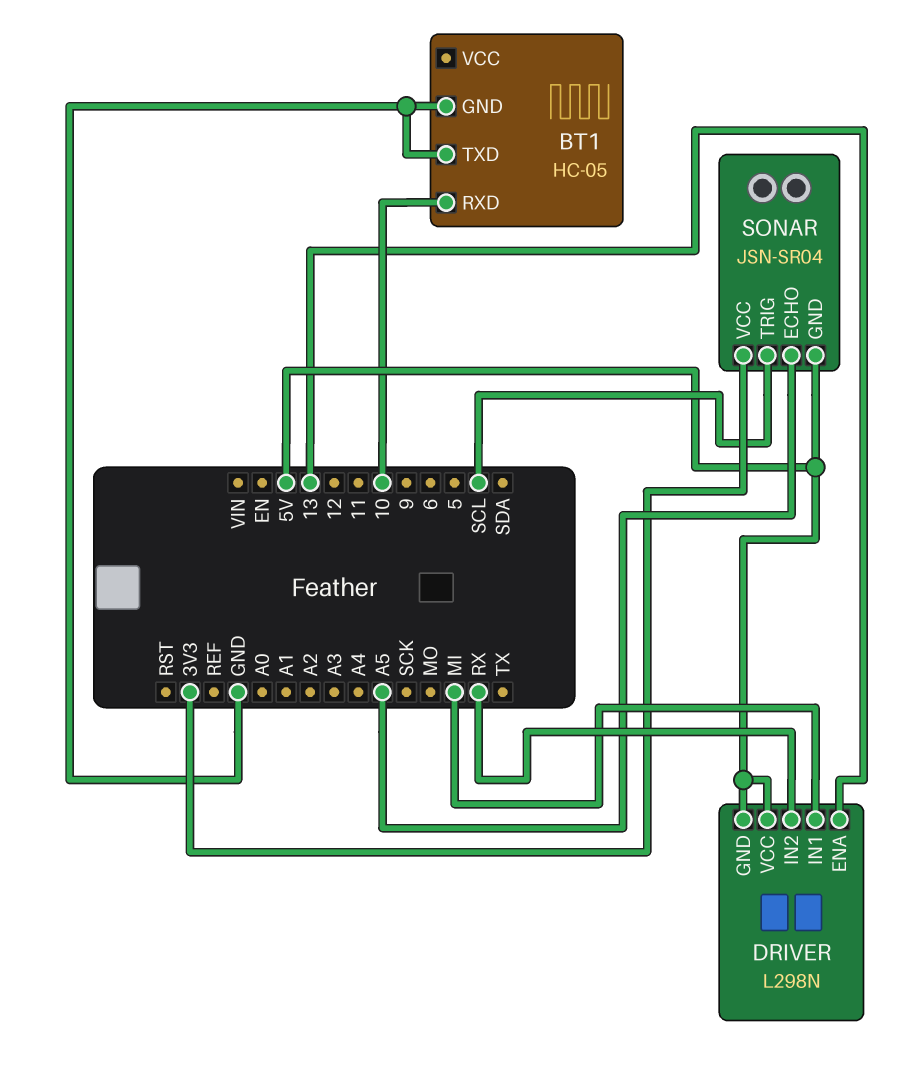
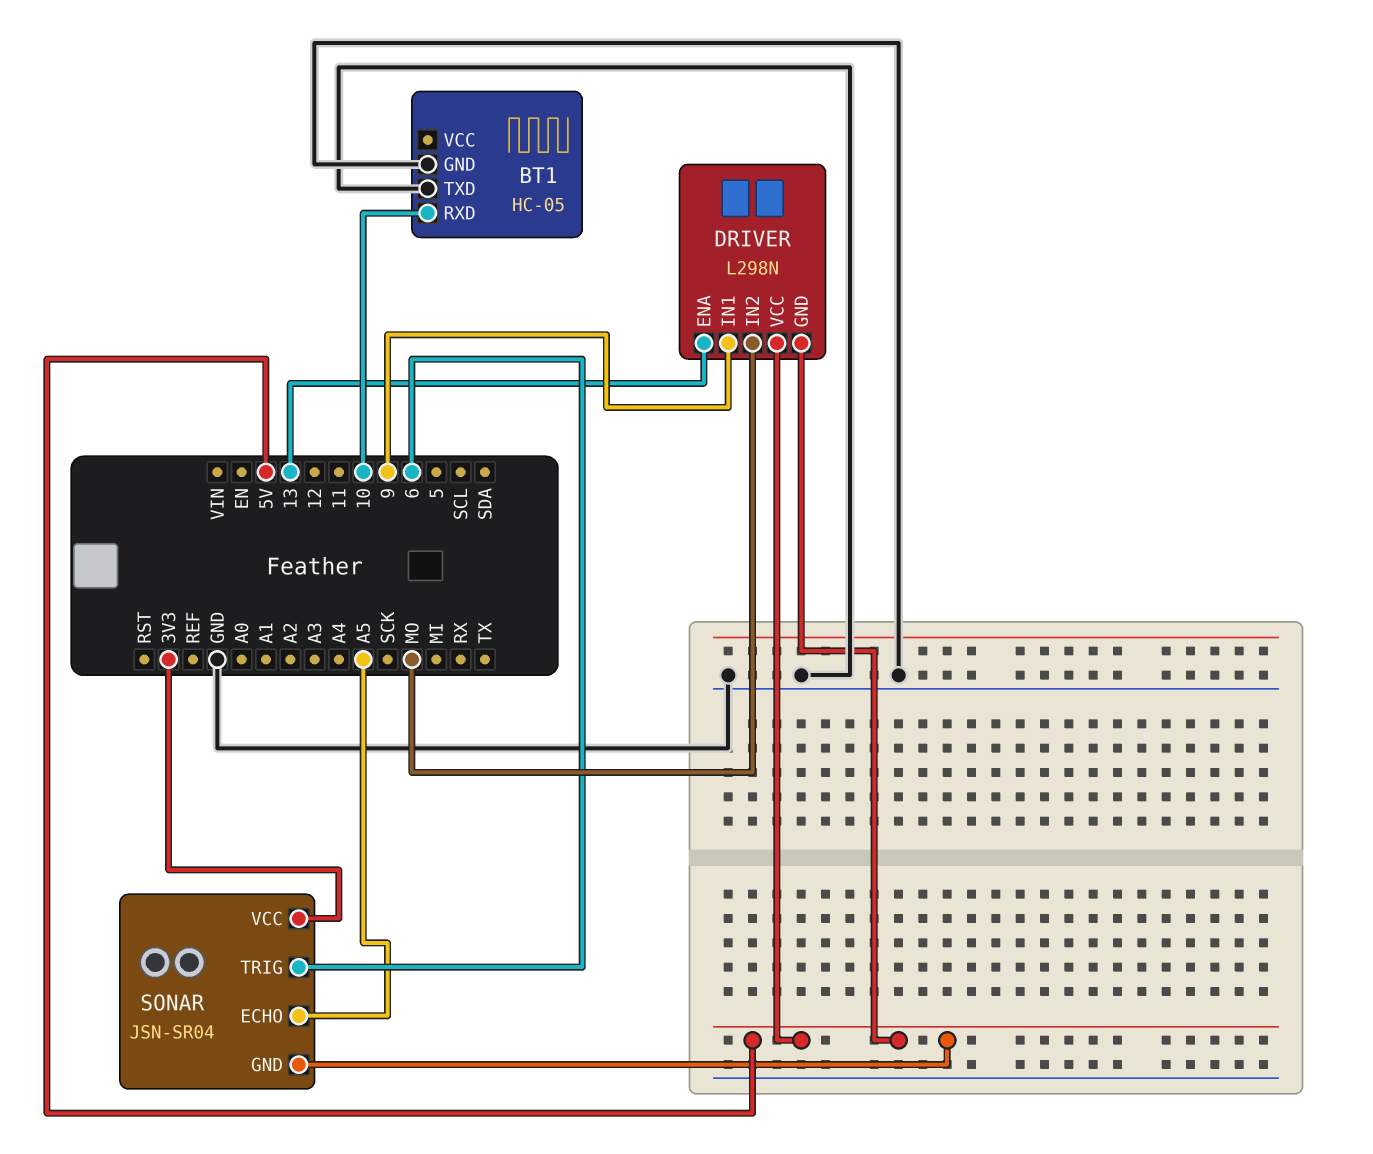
DRIVER pin IN1: MI -> 9
DRIVER pin IN2: RX -> MO
SONAR pin TRIG: SCL -> 6

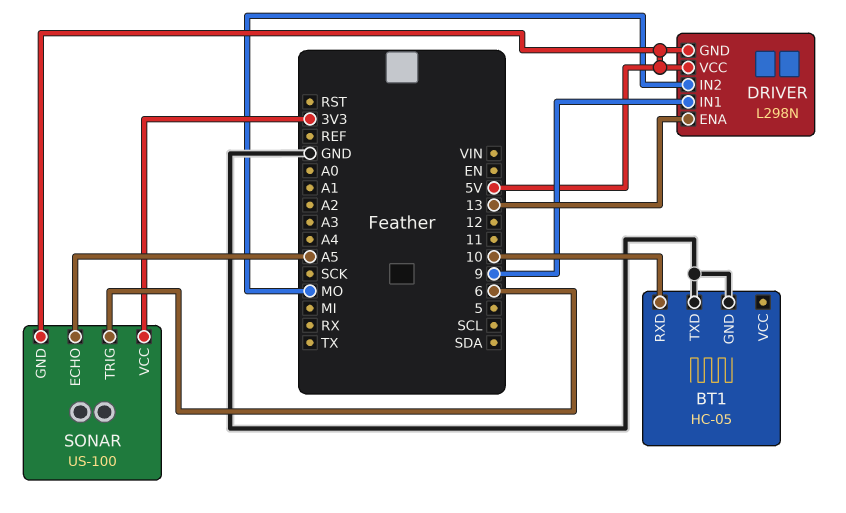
SONAR: JSN-SR04 -> US-100

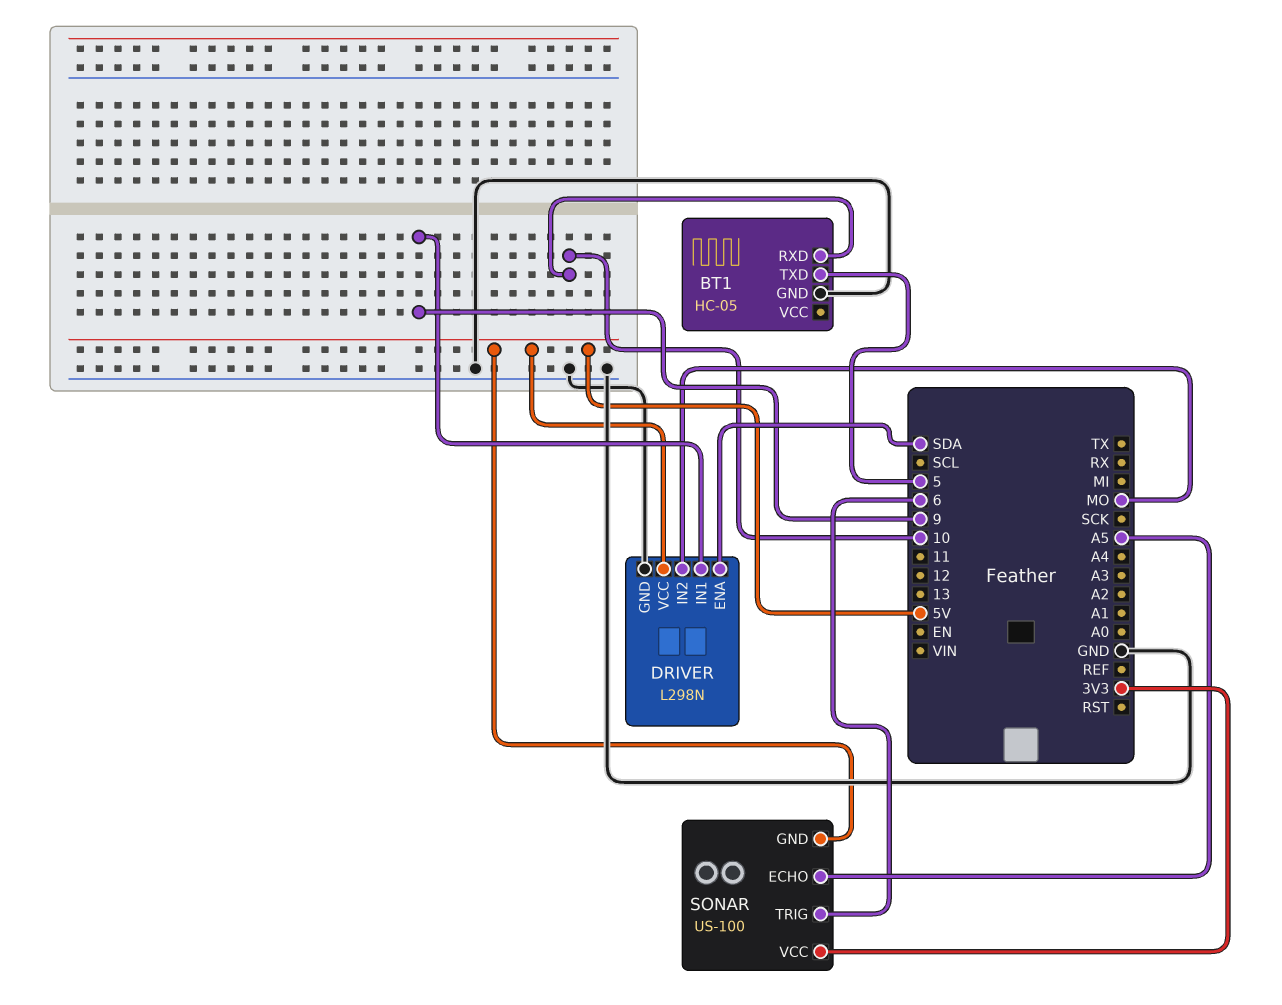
BT1 pin TXD: GND -> 5
DRIVER pin ENA: 13 -> SDA
DRIVER pin GND: 5V -> GND

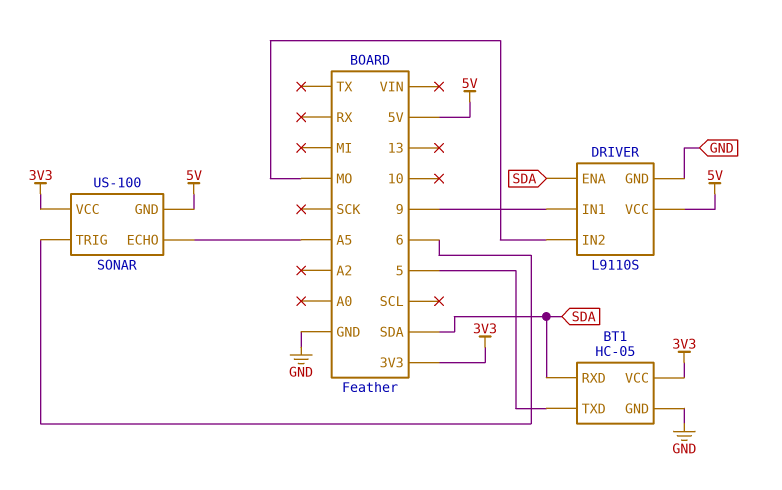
BT1 pin RXD: 10 -> SDA
BT1 pin VCC: none -> 3V3
DRIVER: L298N -> L9110S

